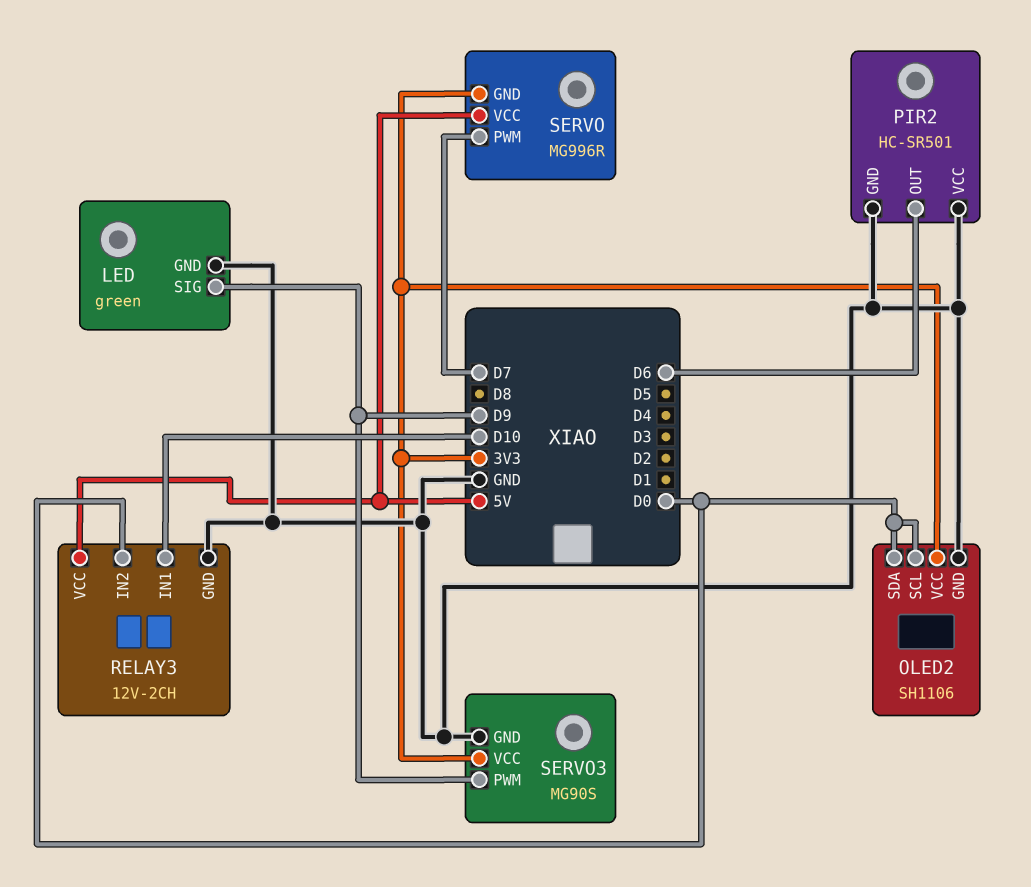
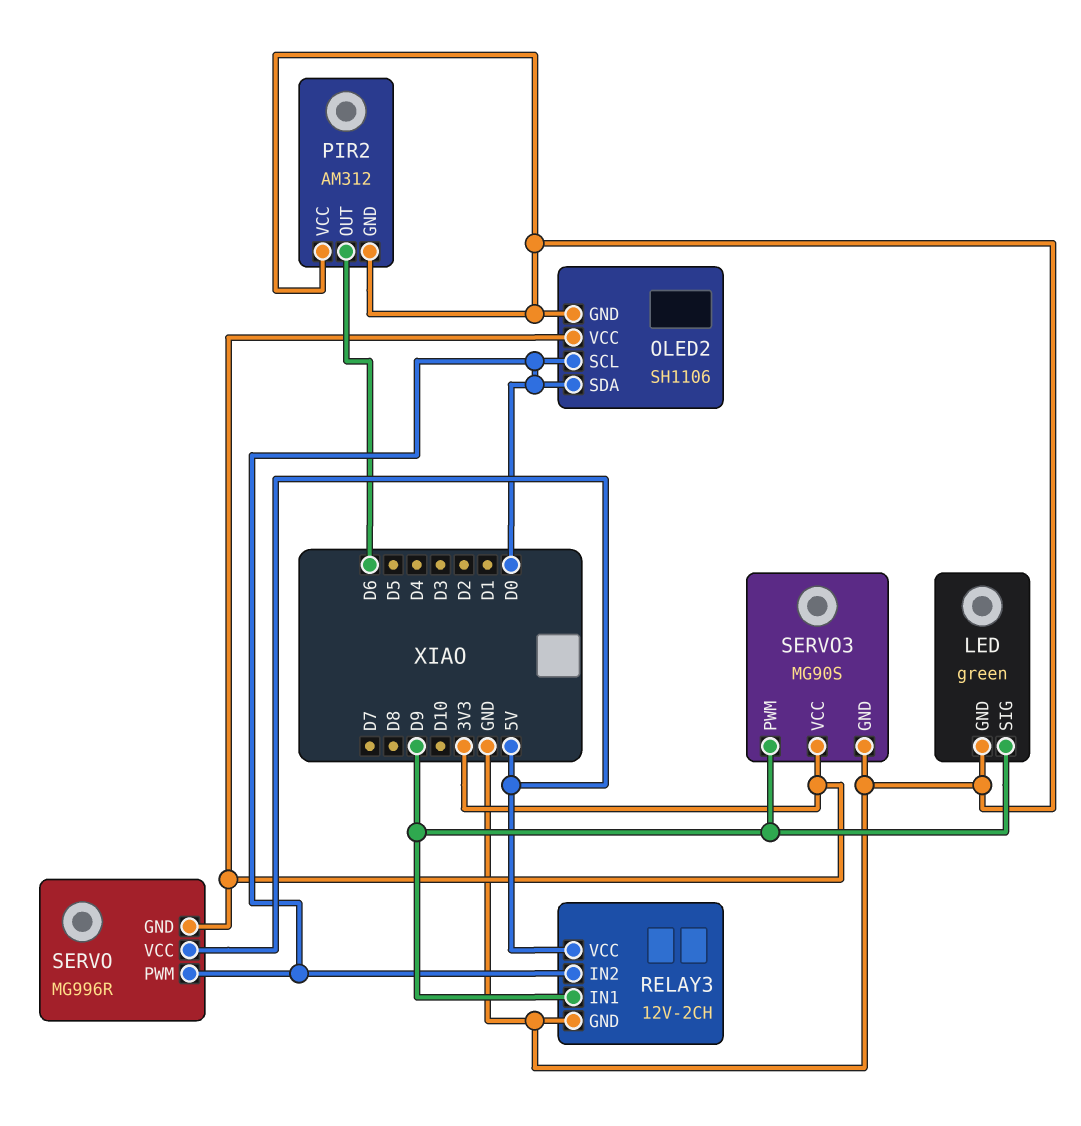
PIR2: HC-SR501 -> AM312
RELAY3 pin IN1: D10 -> D9
SERVO pin PWM: D7 -> D0

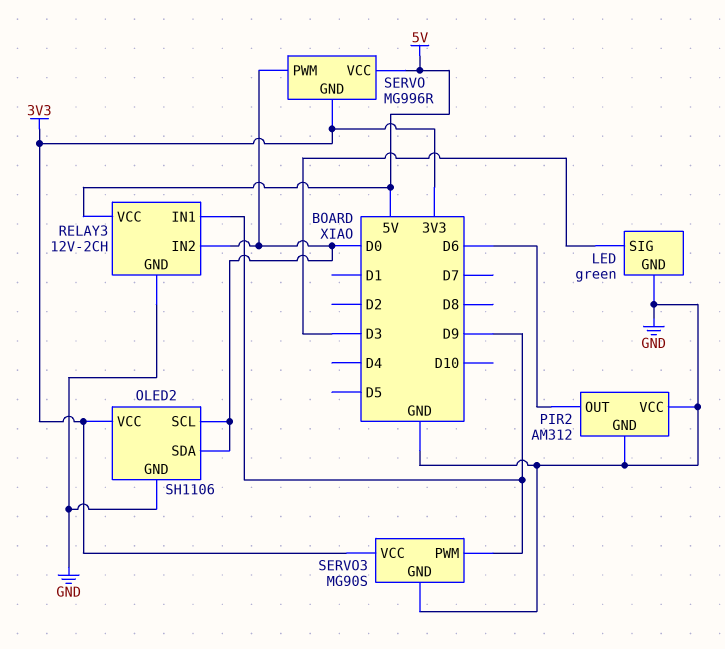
LED pin SIG: D9 -> D3

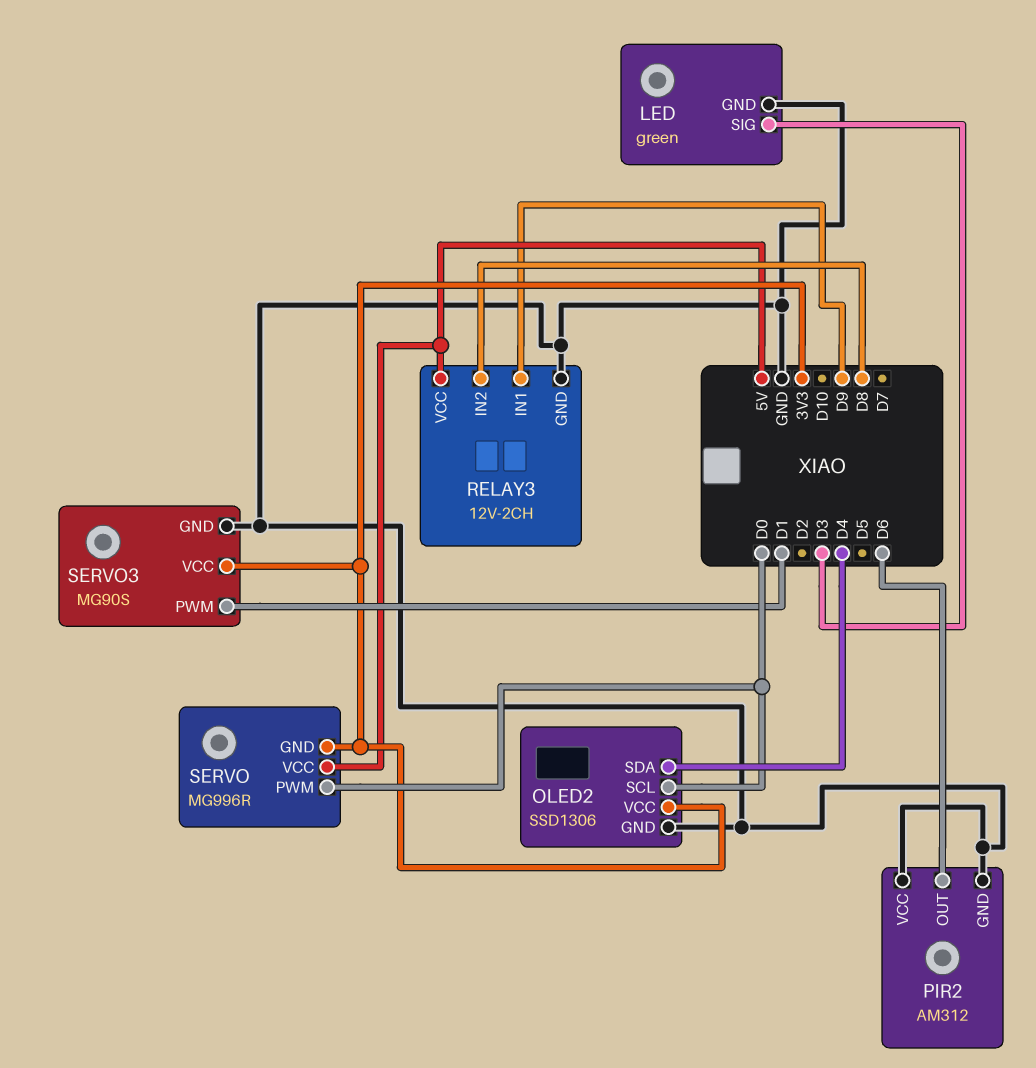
OLED2: SH1106 -> SSD1306
OLED2 pin SDA: D0 -> D4
RELAY3 pin IN2: D0 -> D8
SERVO3 pin PWM: D9 -> D1

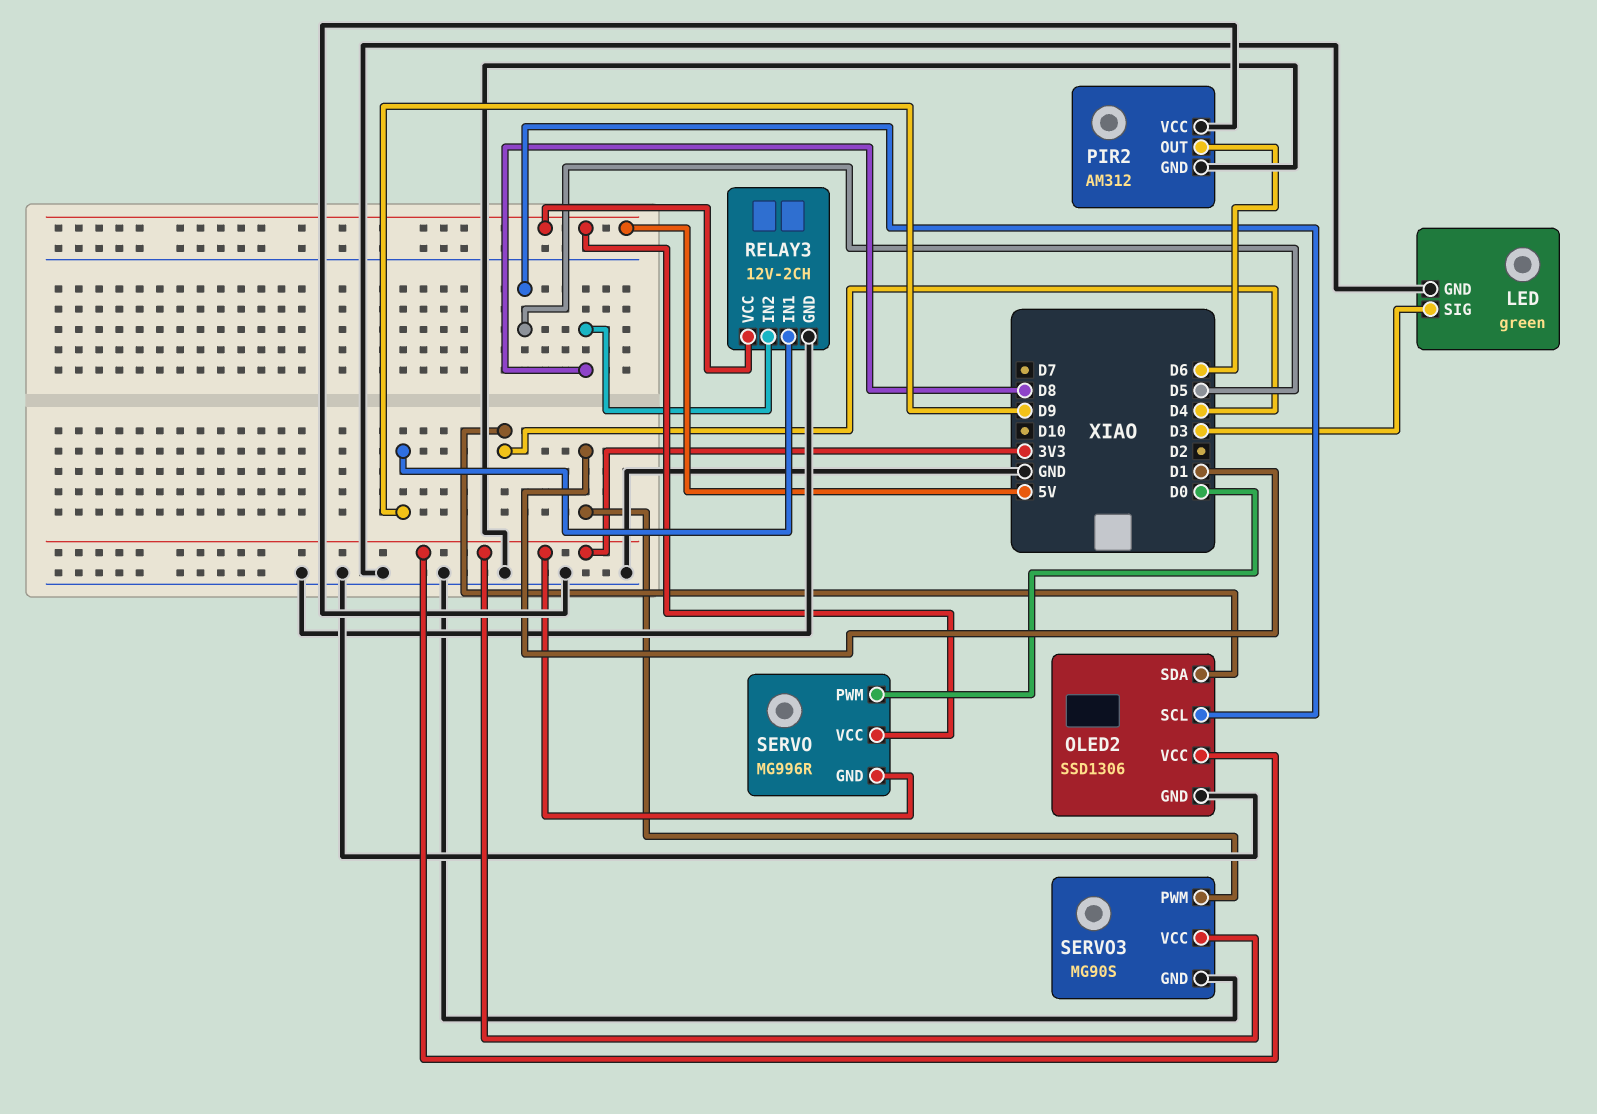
OLED2 pin SCL: D0 -> D5

